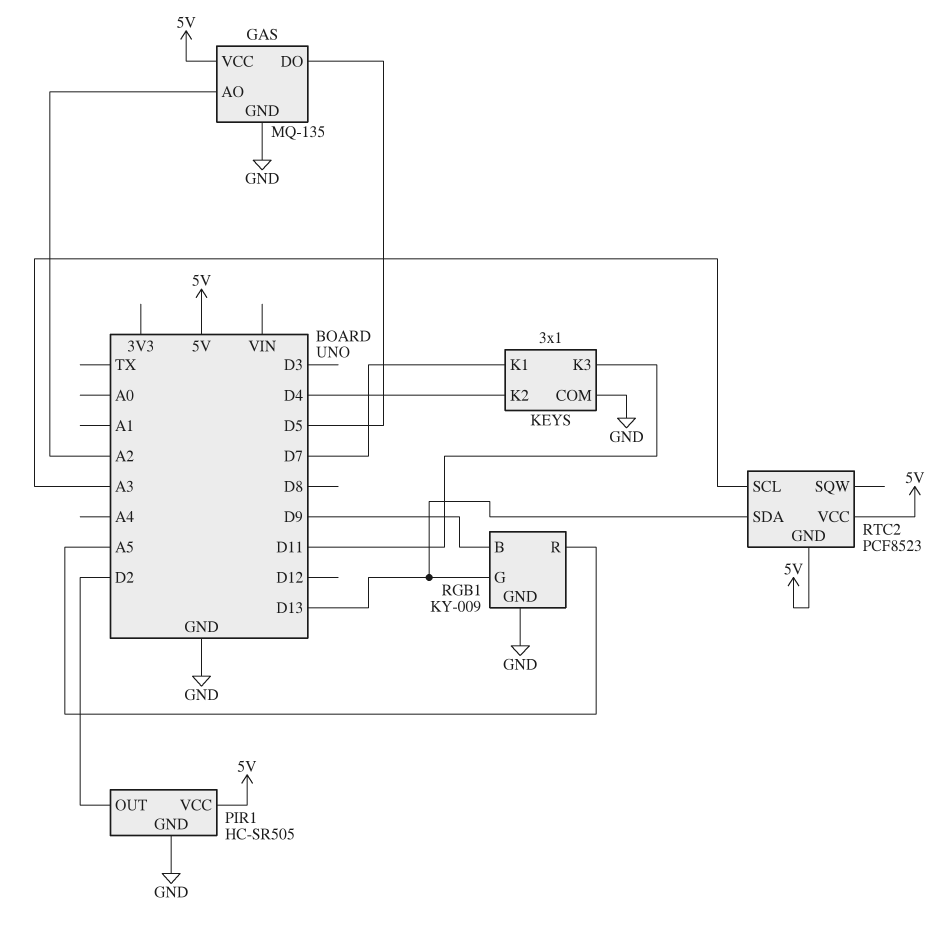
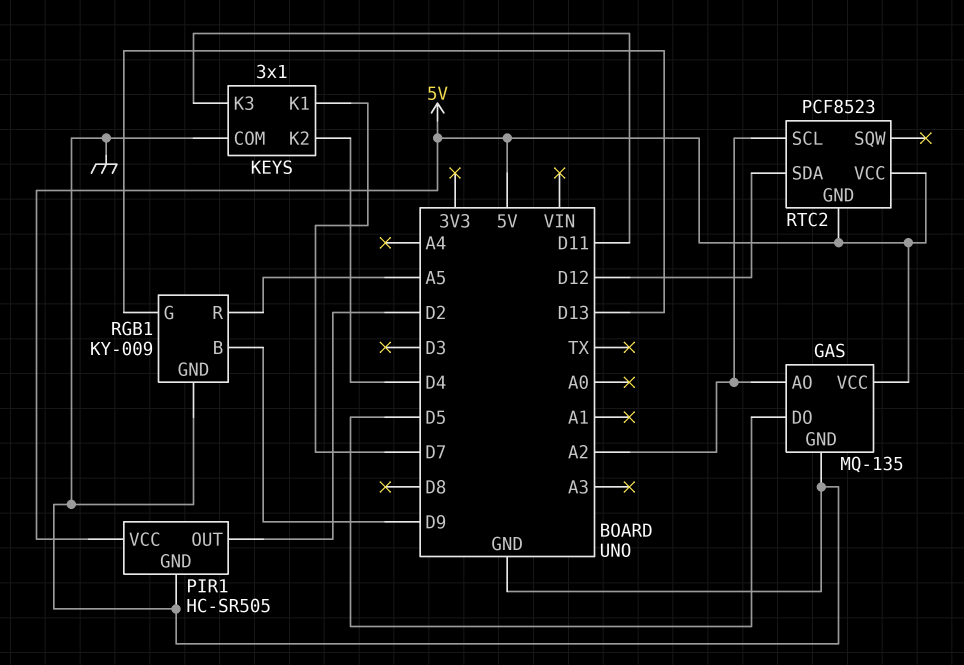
RTC2 pin SCL: A3 -> A2
RTC2 pin SDA: D13 -> D12

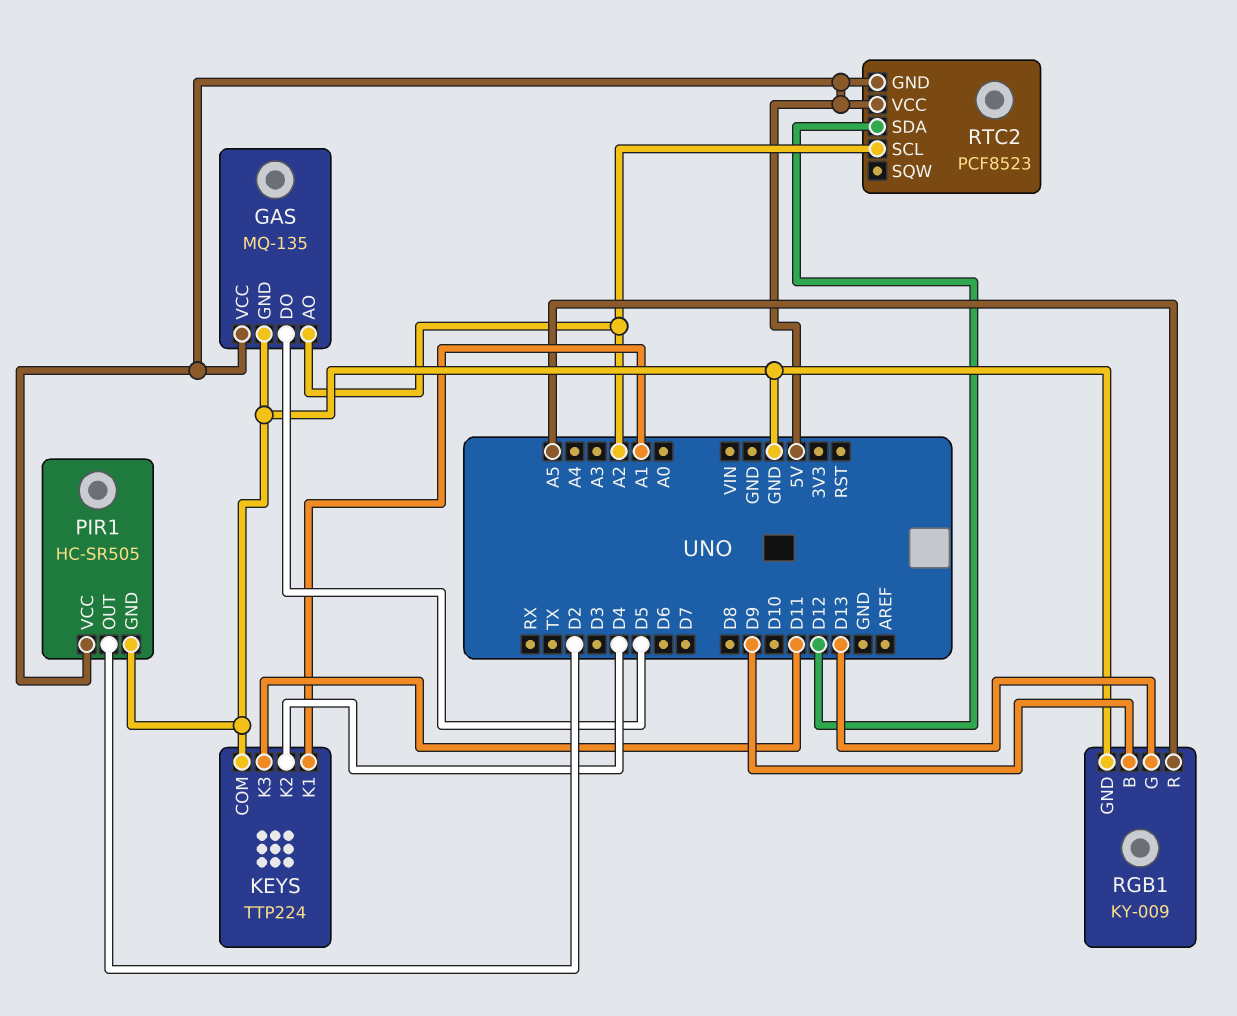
KEYS: 3x1 -> TTP224
KEYS pin K1: D7 -> A1

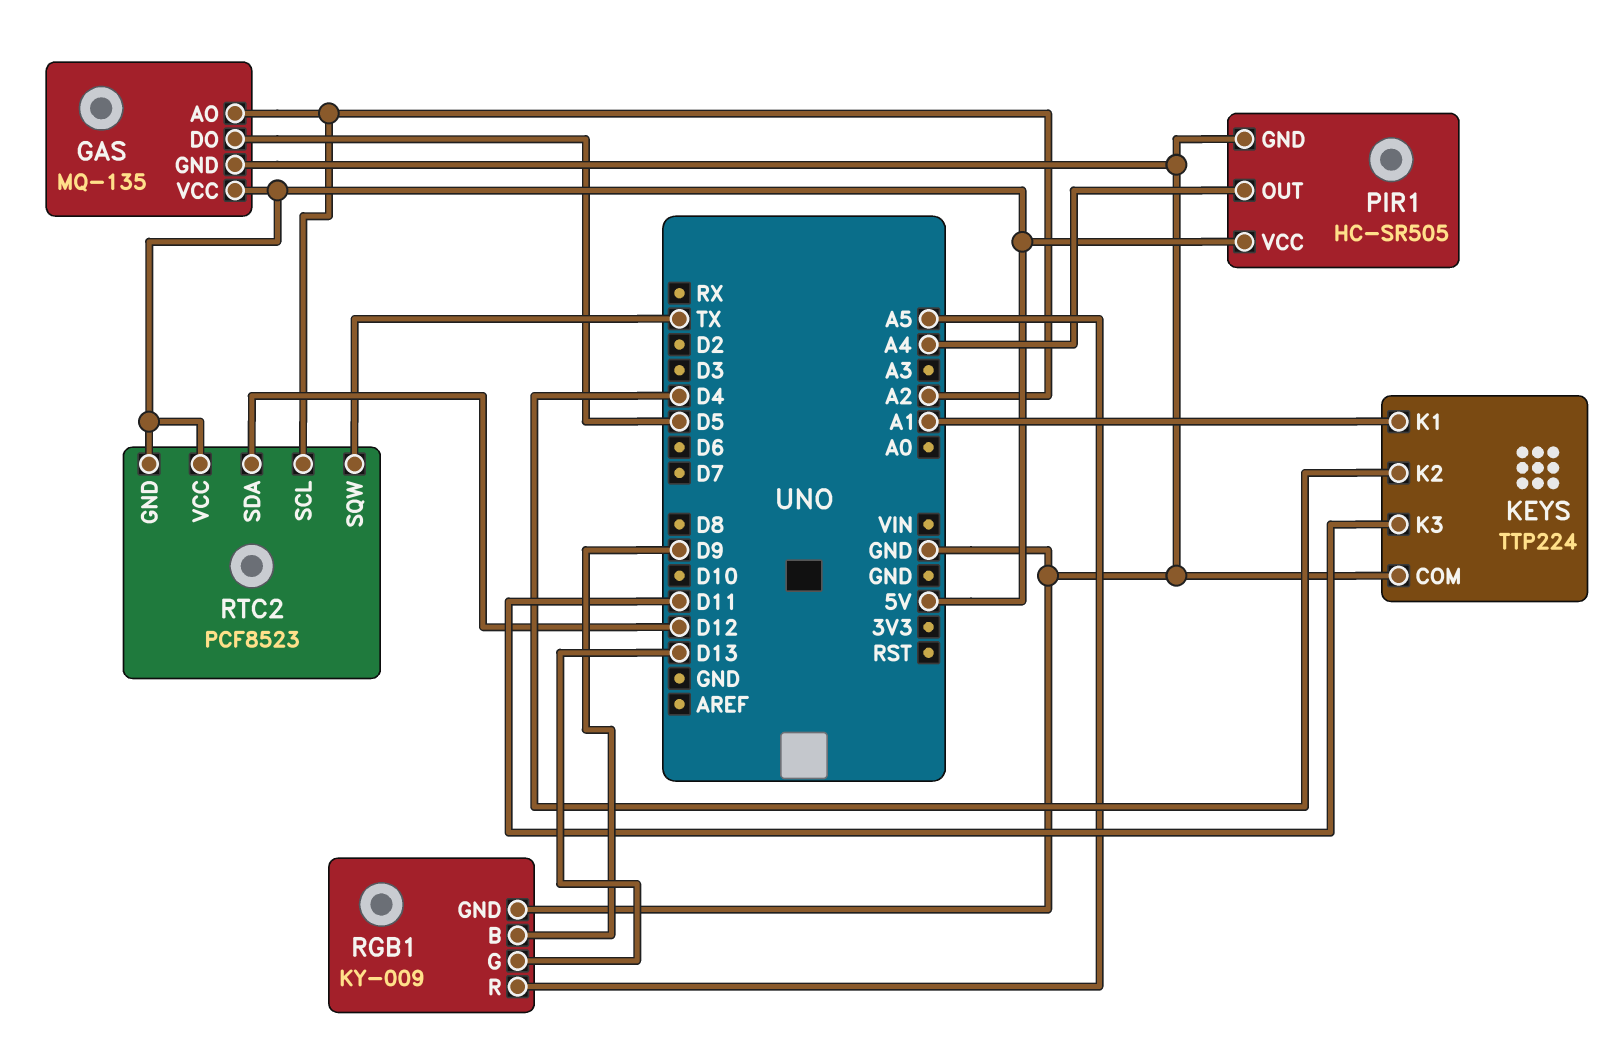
PIR1 pin OUT: D2 -> A4
RTC2 pin SQW: none -> TX

